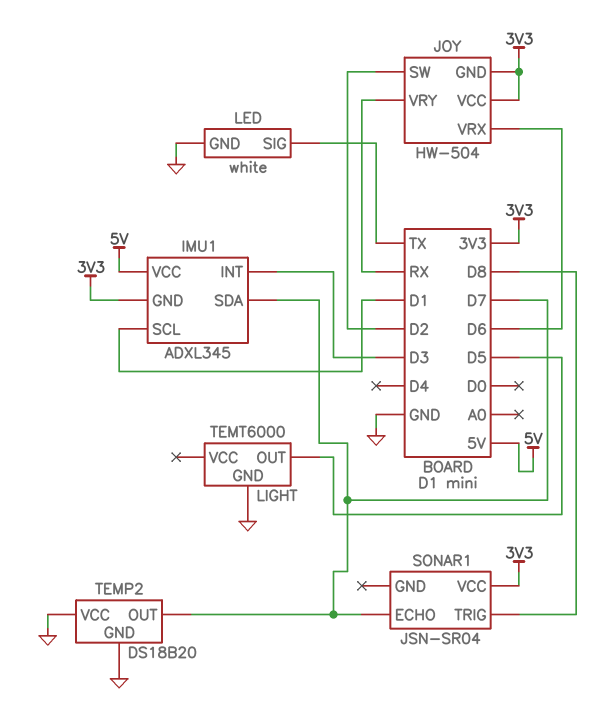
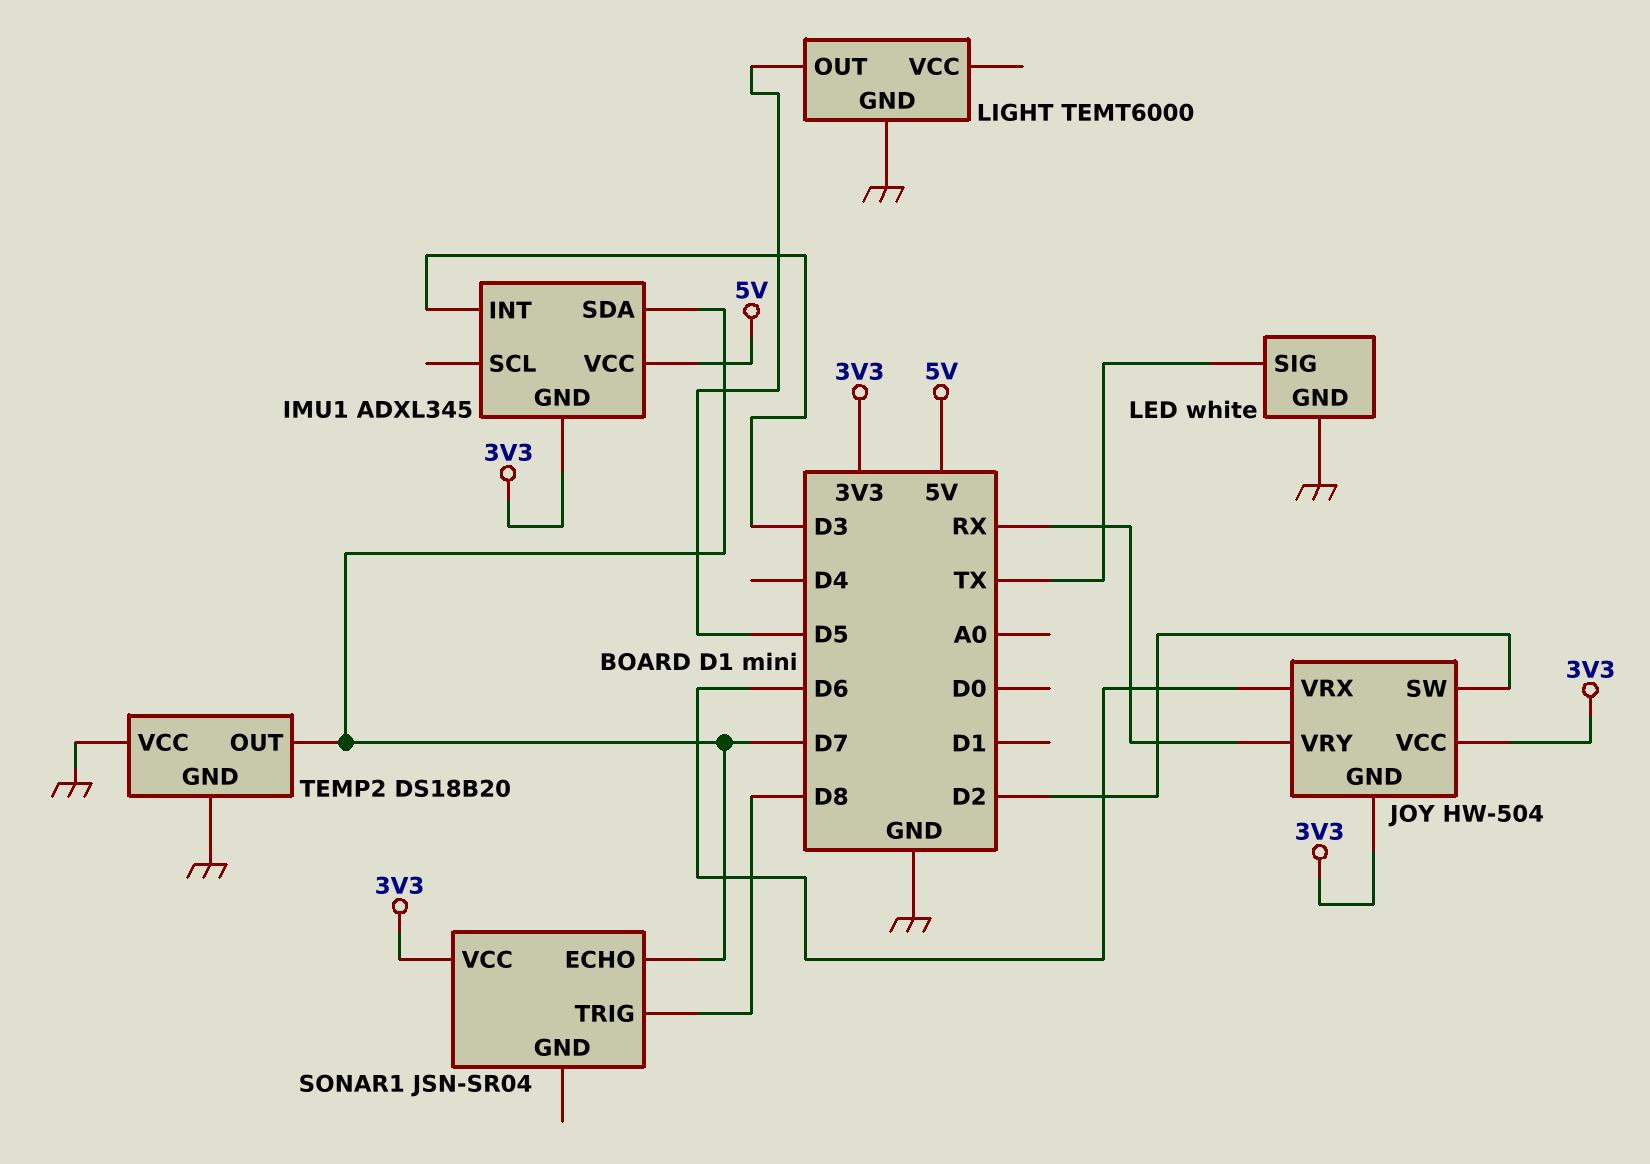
IMU1 pin SCL: D1 -> none

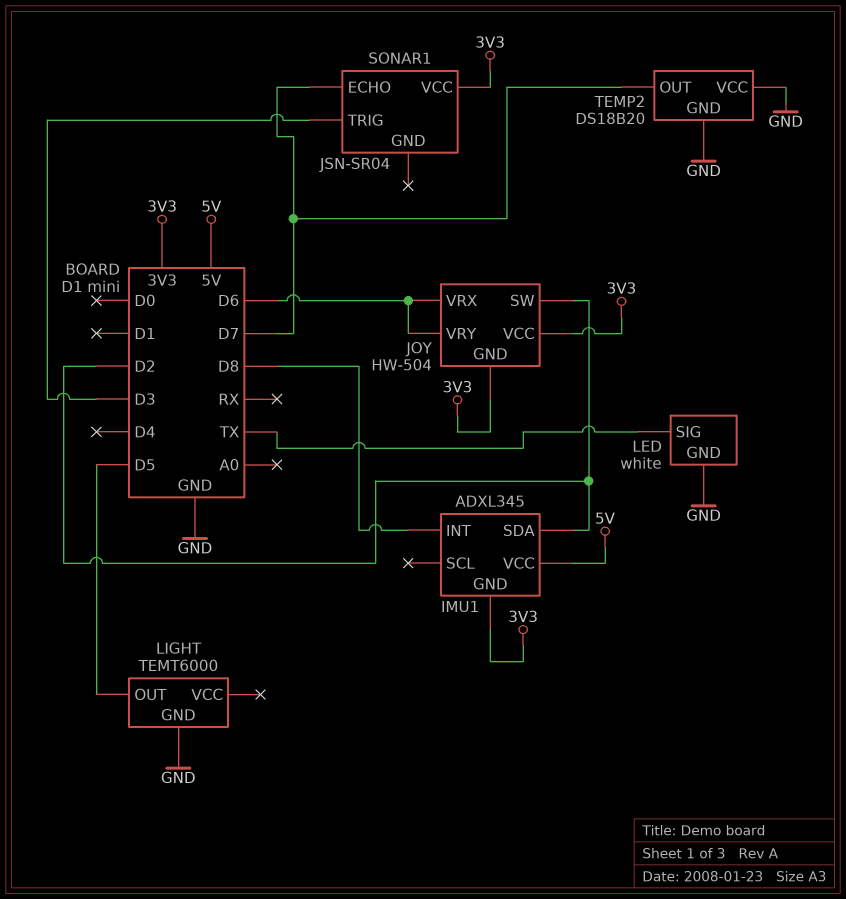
IMU1 pin INT: D3 -> D8
IMU1 pin SDA: D7 -> D2
JOY pin VRY: RX -> D6
SONAR1 pin TRIG: D8 -> D3

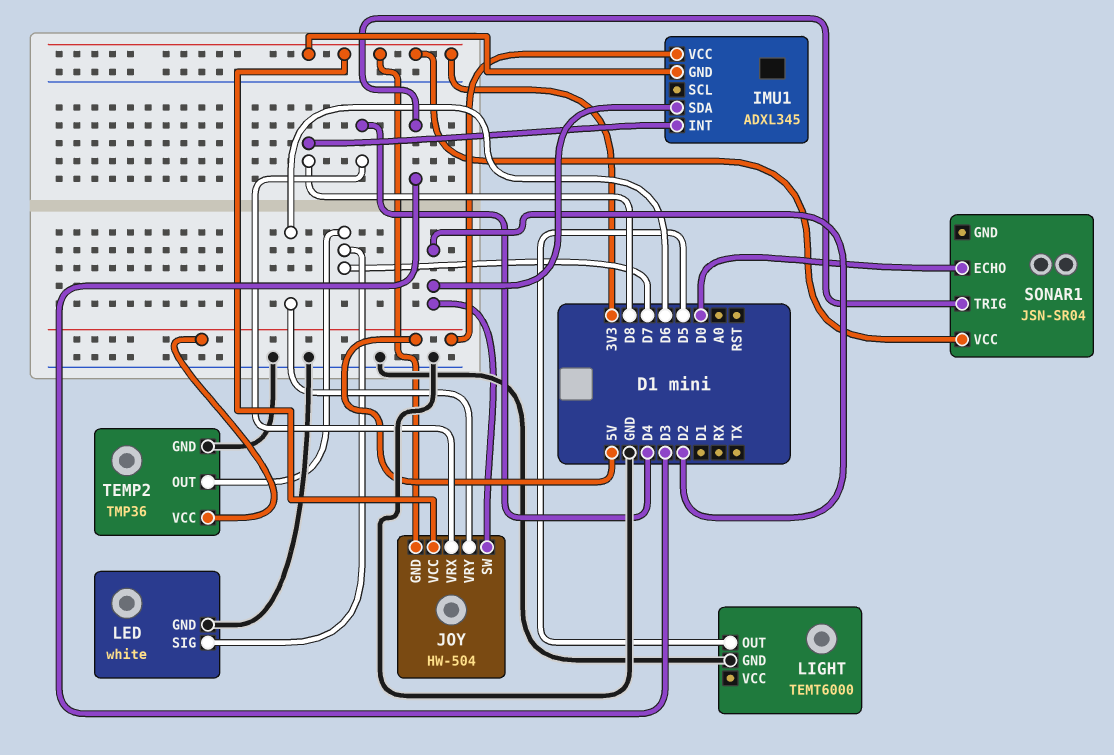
JOY pin VRX: D6 -> D4
LED pin SIG: TX -> D7
SONAR1 pin ECHO: D7 -> D0
TEMP2: DS18B20 -> TMP36
TEMP2 pin VCC: GND -> 5V

